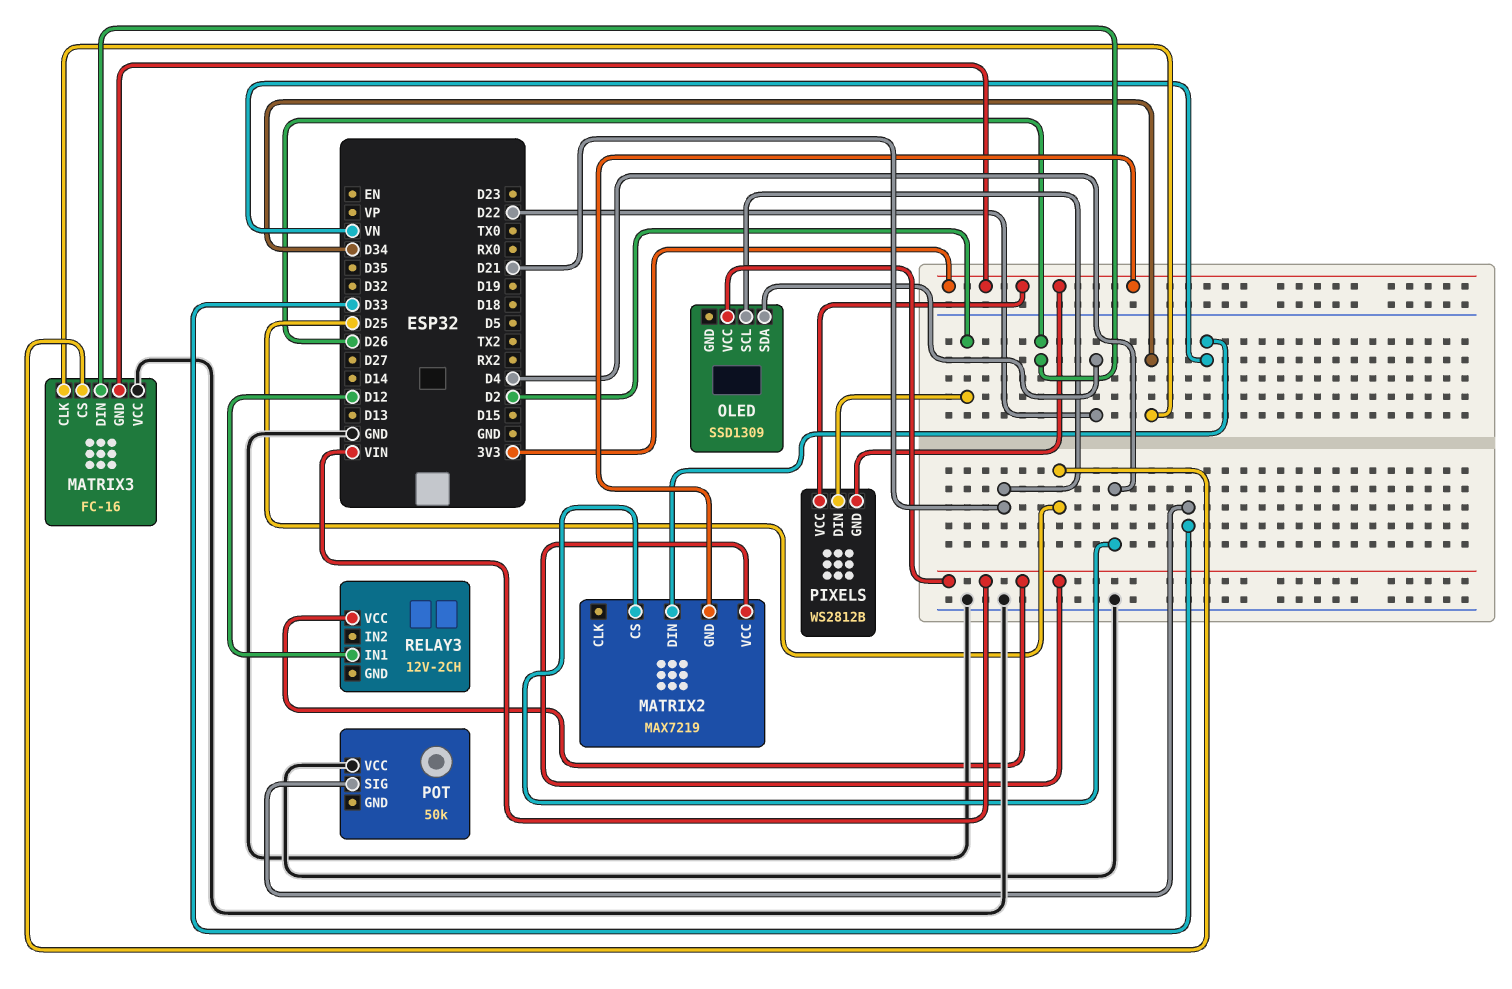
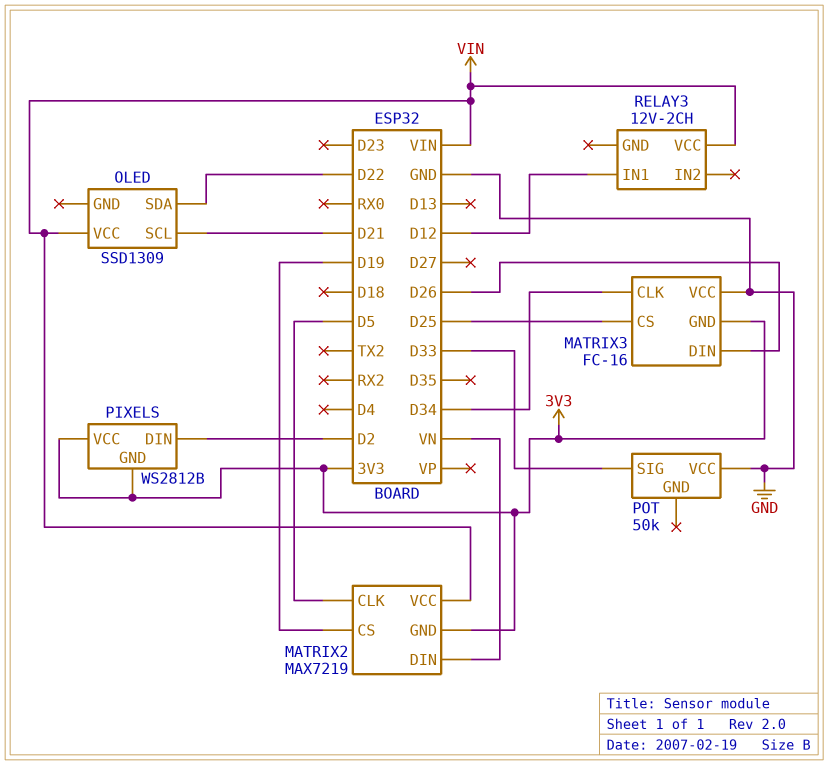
MATRIX2 pin CLK: none -> D5
MATRIX2 pin CS: D4 -> D19

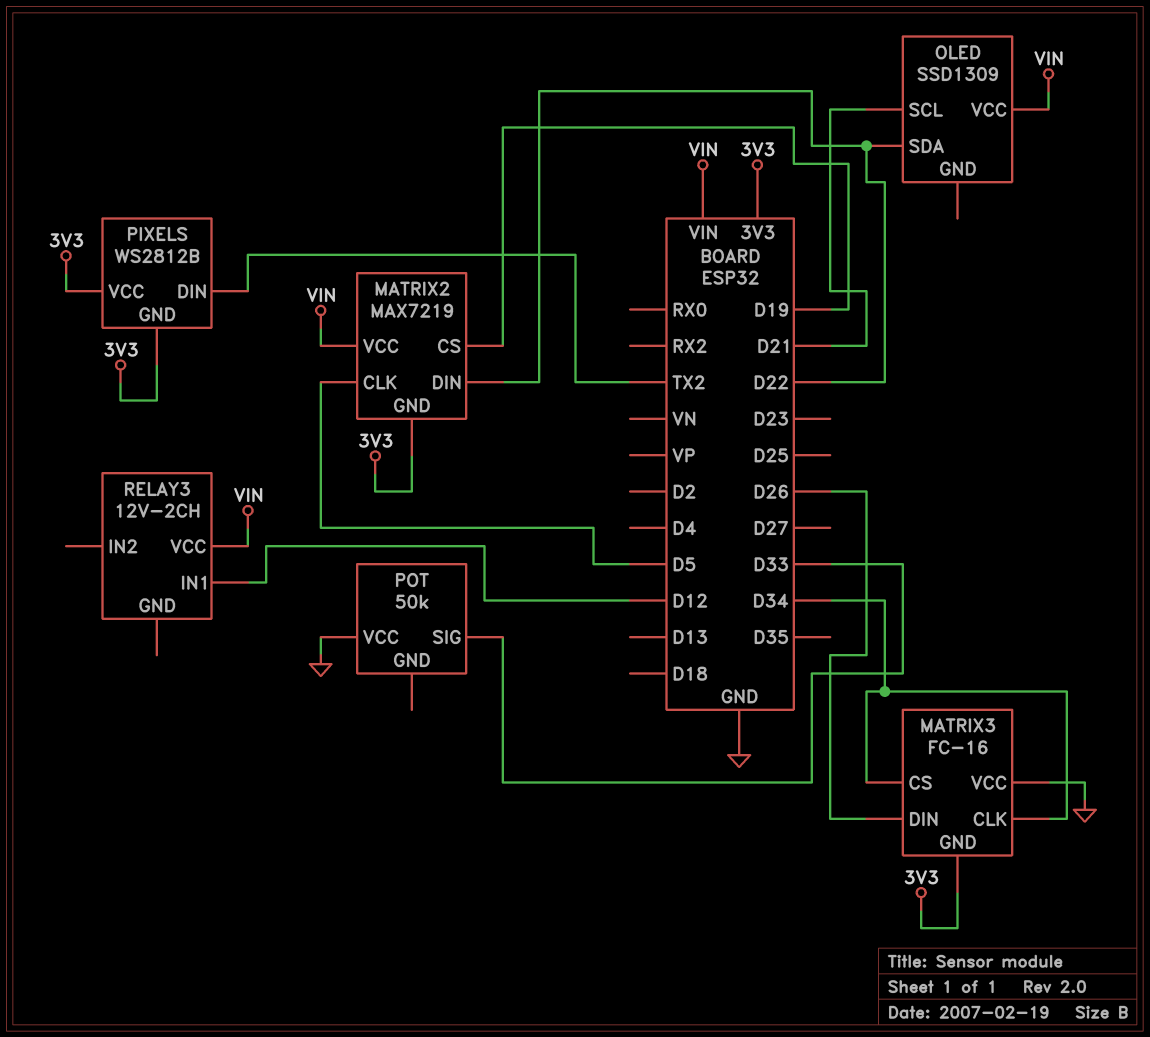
MATRIX2 pin DIN: VN -> D22
MATRIX3 pin CS: D25 -> D34
PIXELS pin DIN: D2 -> TX2

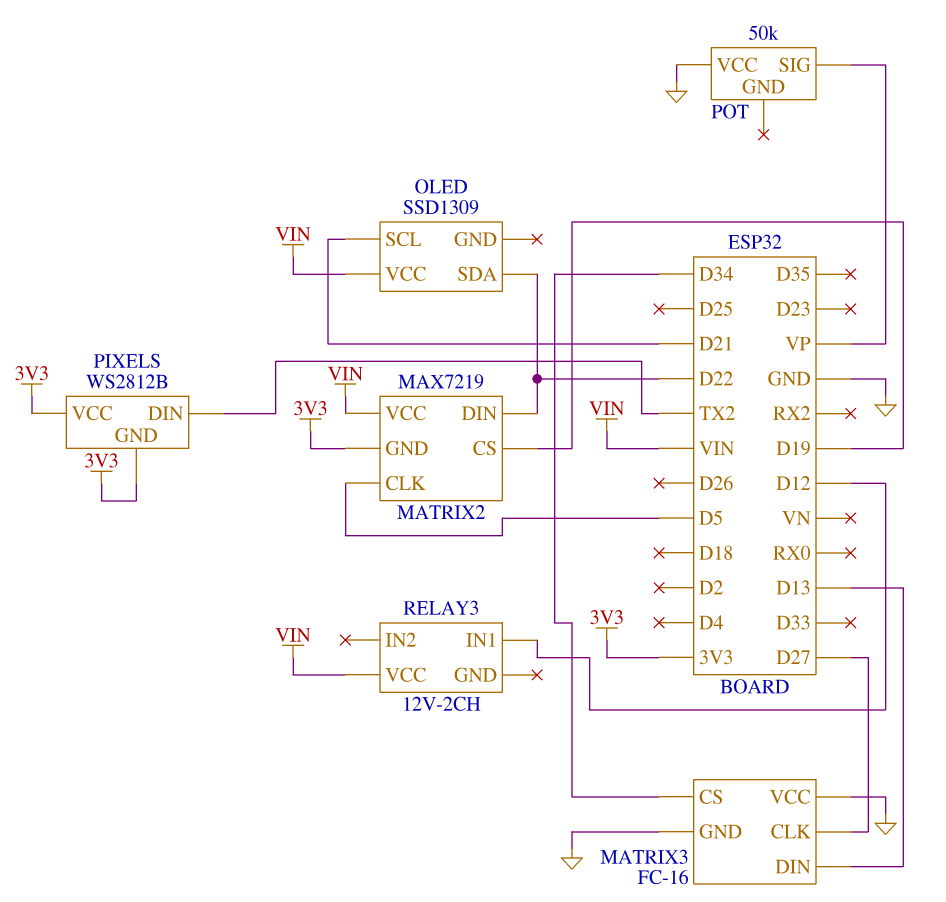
MATRIX3 pin CLK: D34 -> D27
MATRIX3 pin DIN: D26 -> D13
MATRIX3 pin GND: 3V3 -> GND
POT pin SIG: D33 -> VP

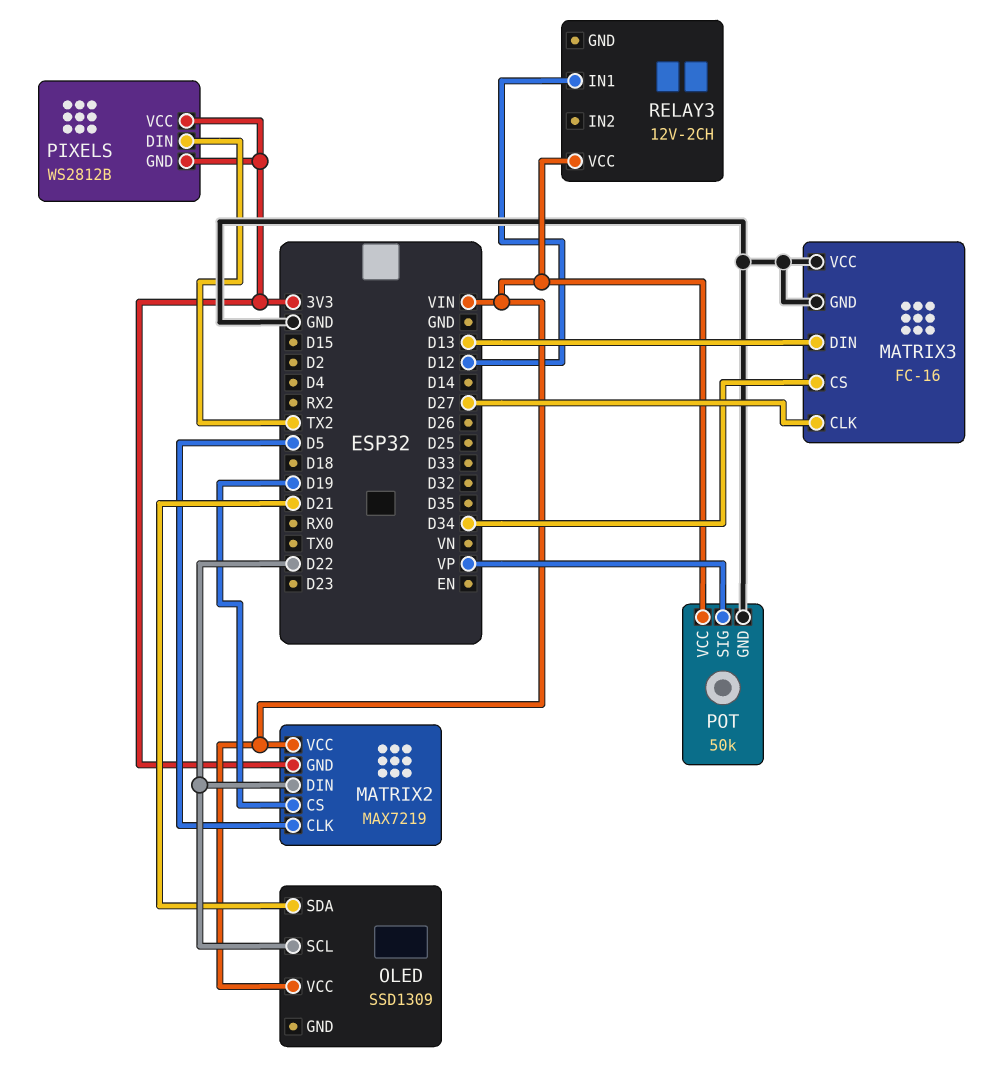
OLED pin SCL: D21 -> D22
OLED pin SDA: D22 -> D21
POT pin GND: none -> GND
POT pin VCC: GND -> VIN

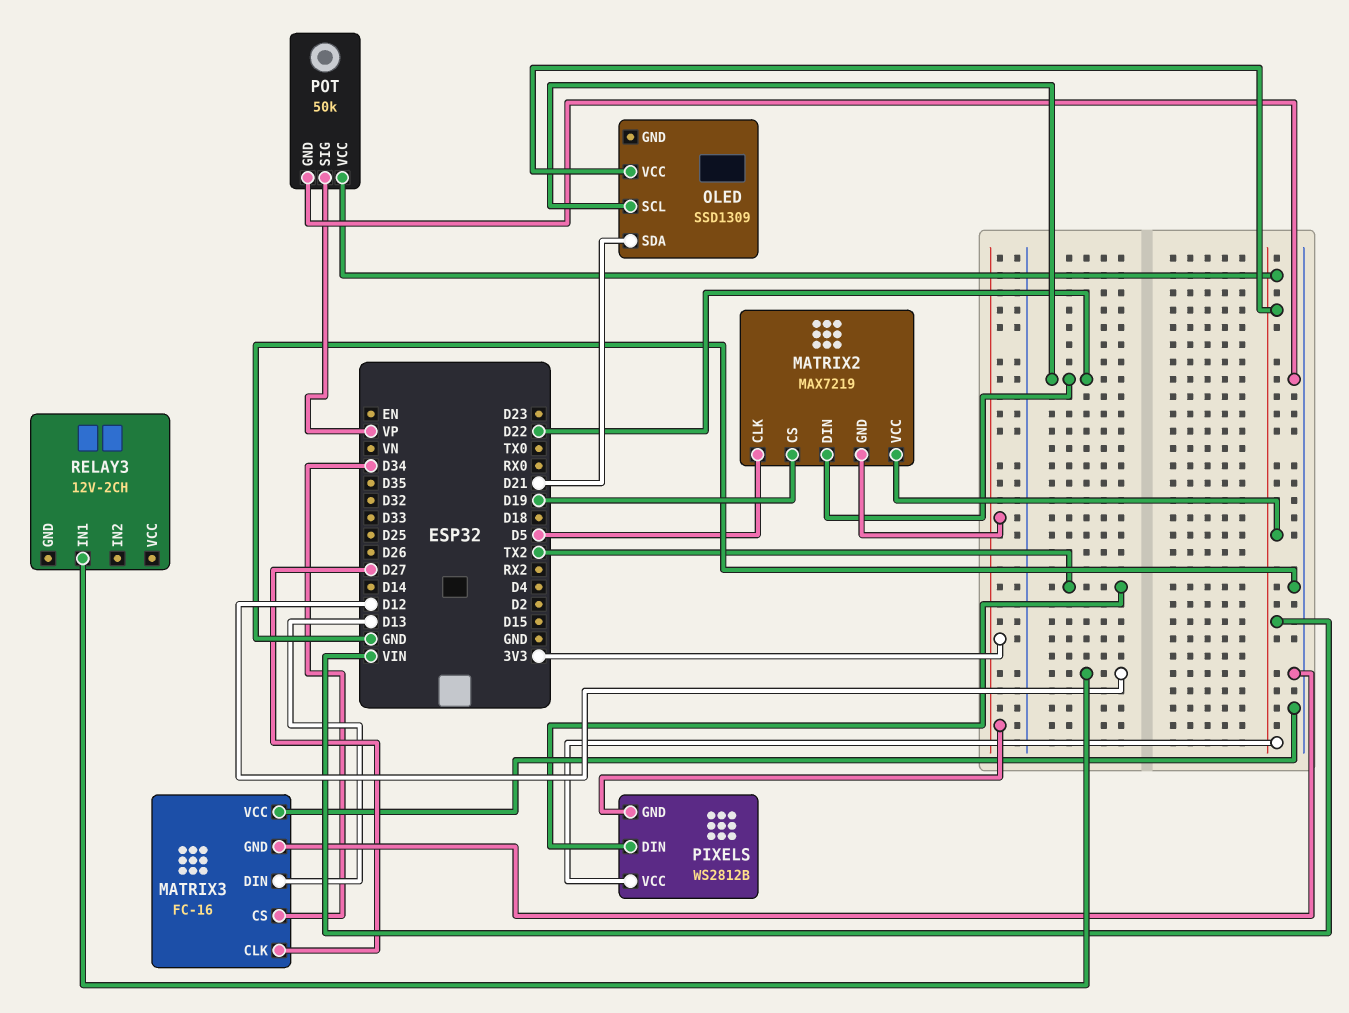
PIXELS pin VCC: 3V3 -> VIN
RELAY3 pin VCC: VIN -> none

